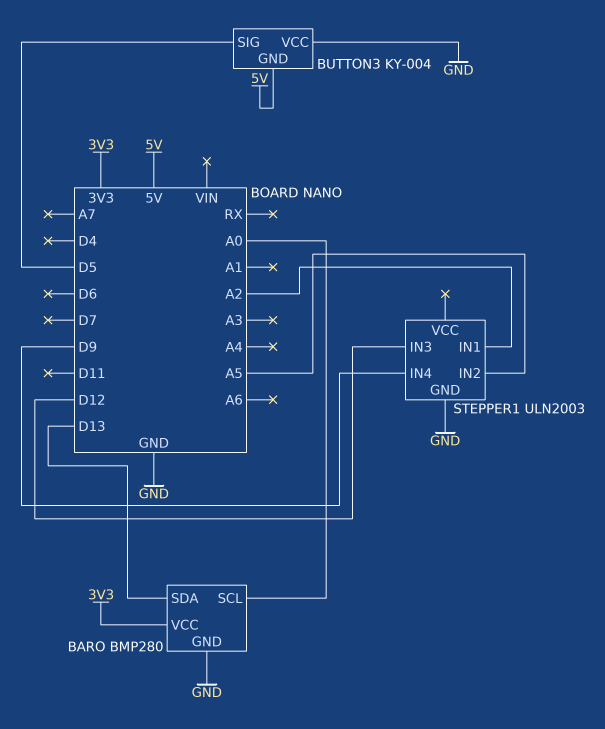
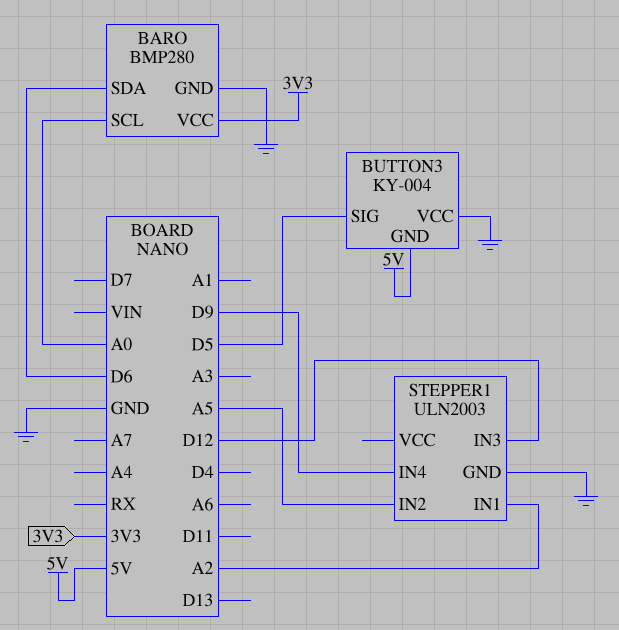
BARO pin SDA: D13 -> D6

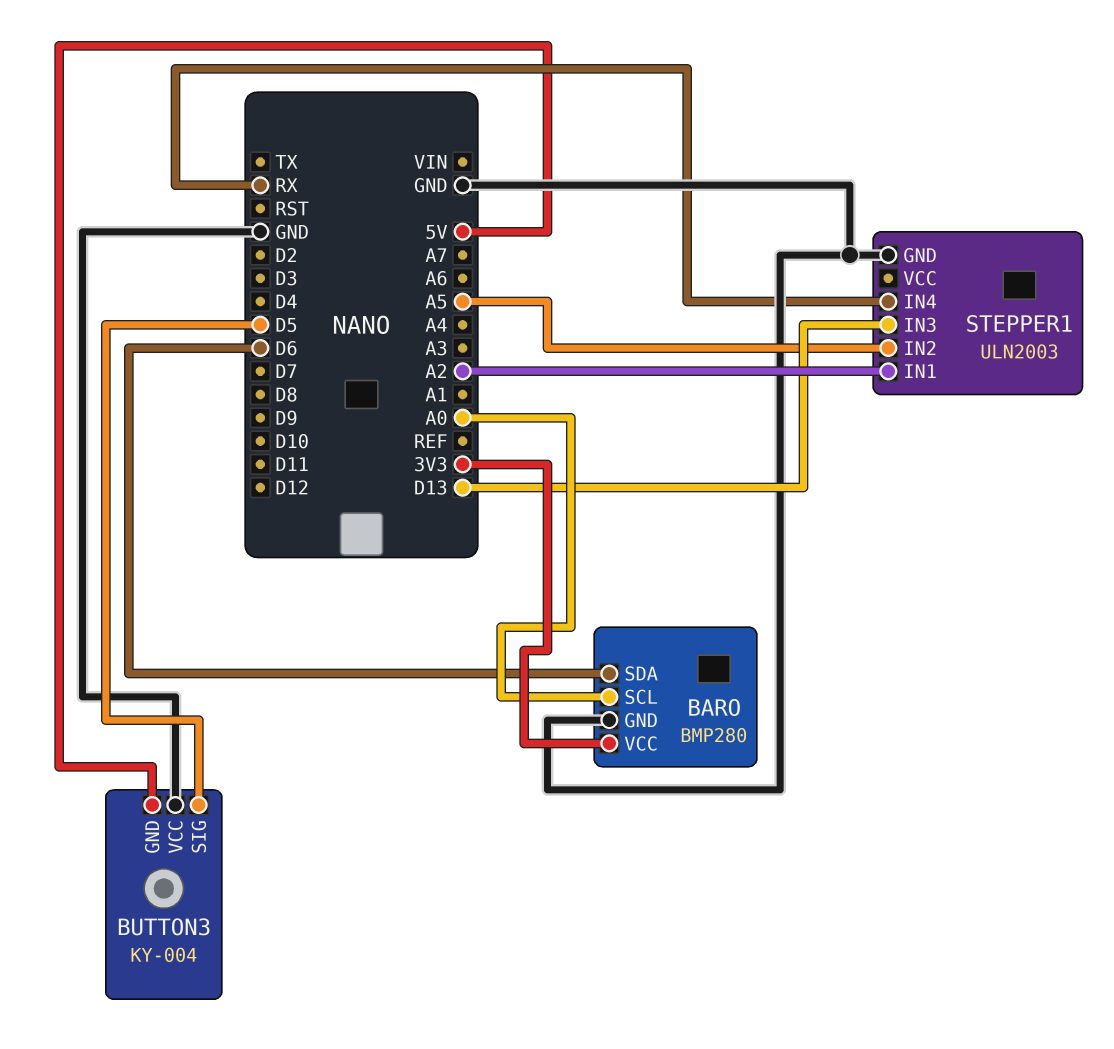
STEPPER1 pin IN3: D12 -> D13
STEPPER1 pin IN4: D9 -> RX

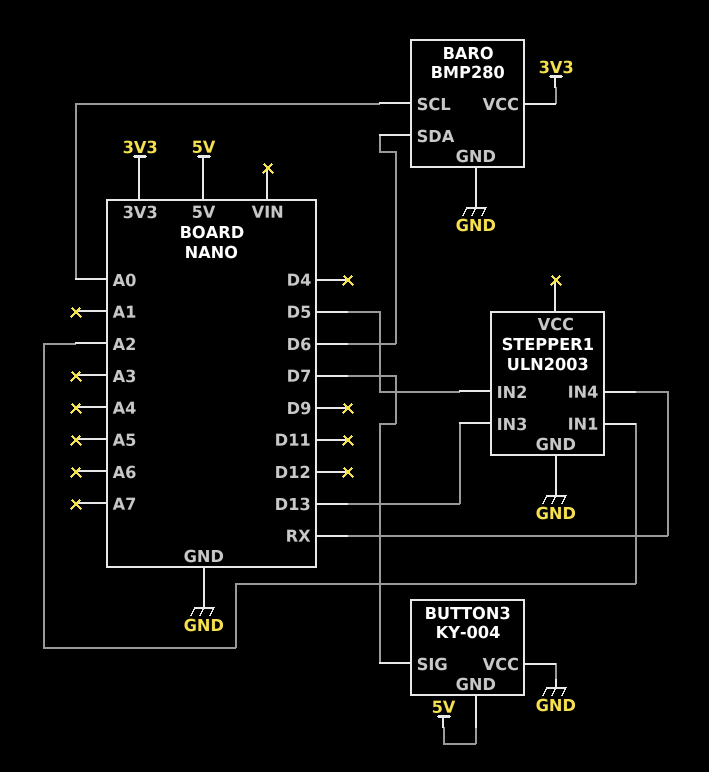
BUTTON3 pin SIG: D5 -> D7
STEPPER1 pin IN2: A5 -> D5

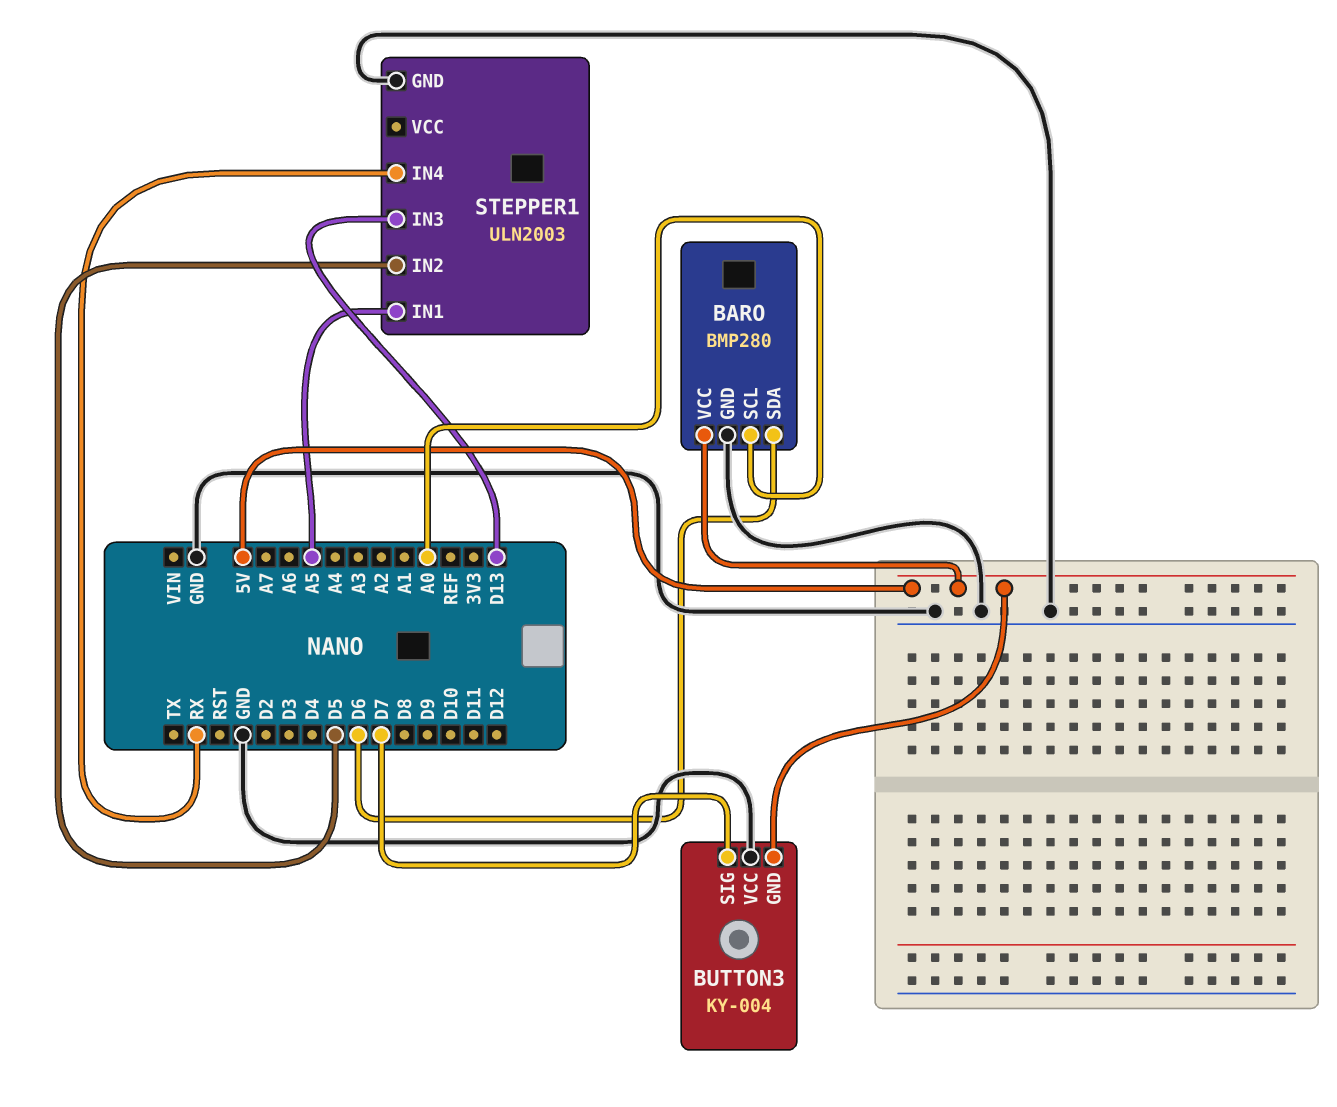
BARO pin VCC: 3V3 -> 5V
STEPPER1 pin IN1: A2 -> A5

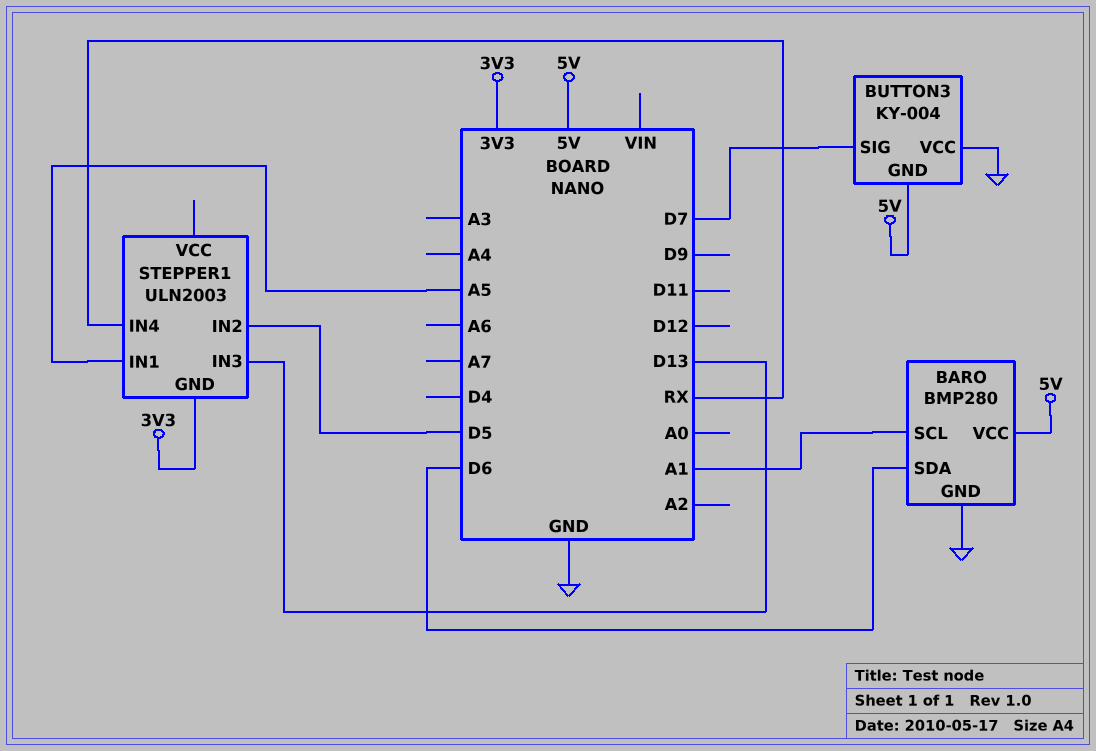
BARO pin SCL: A0 -> A1
STEPPER1 pin GND: GND -> 3V3

